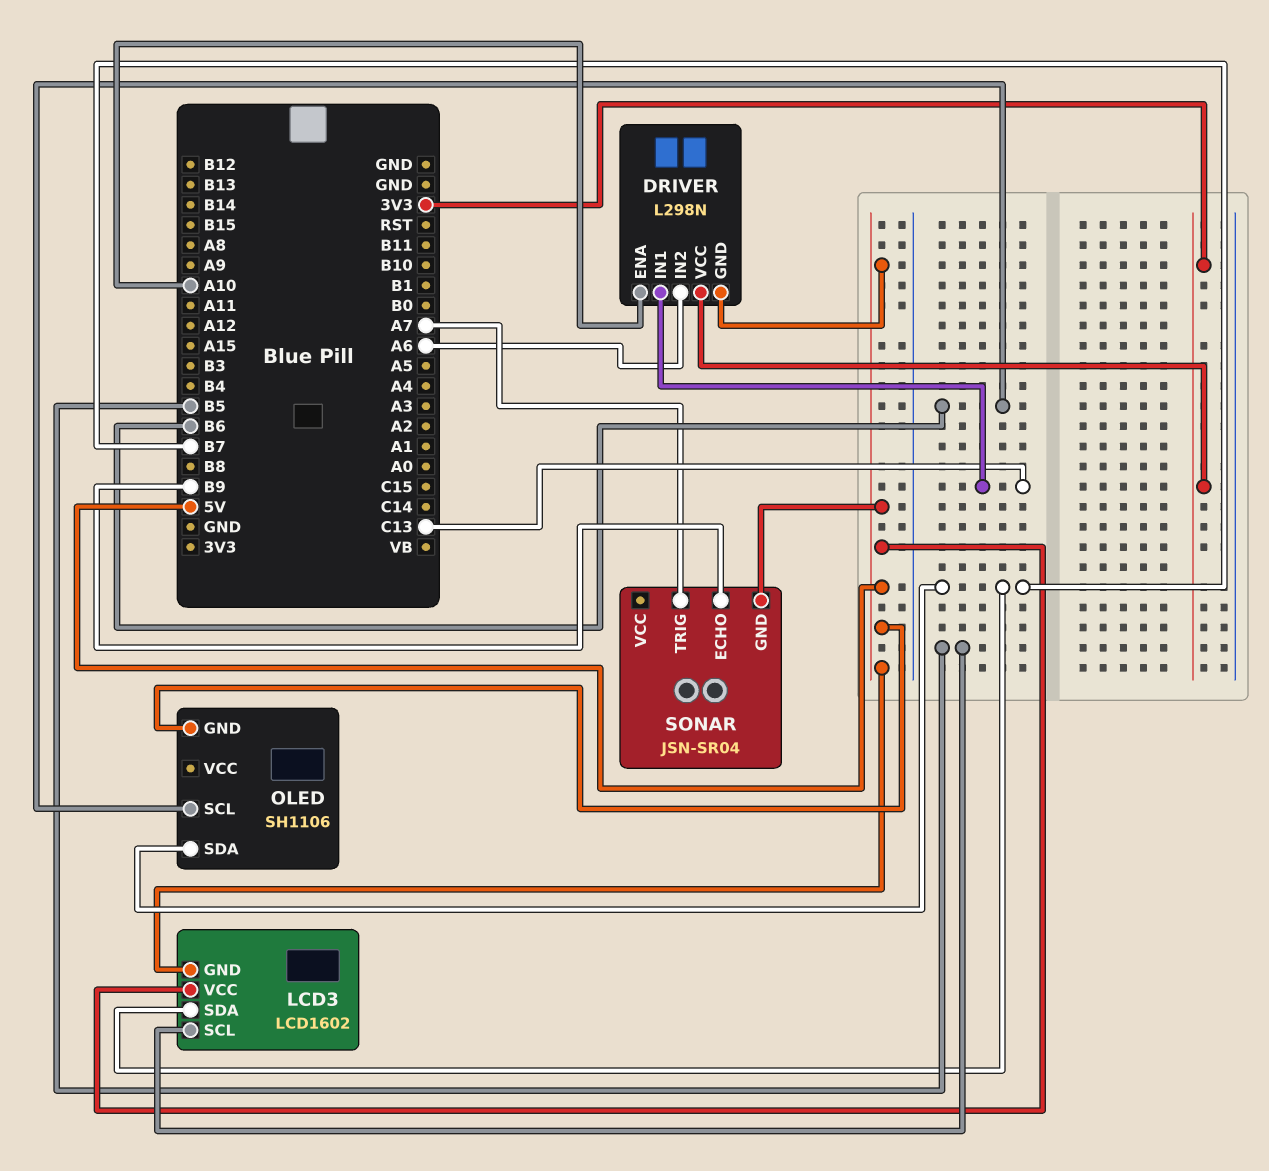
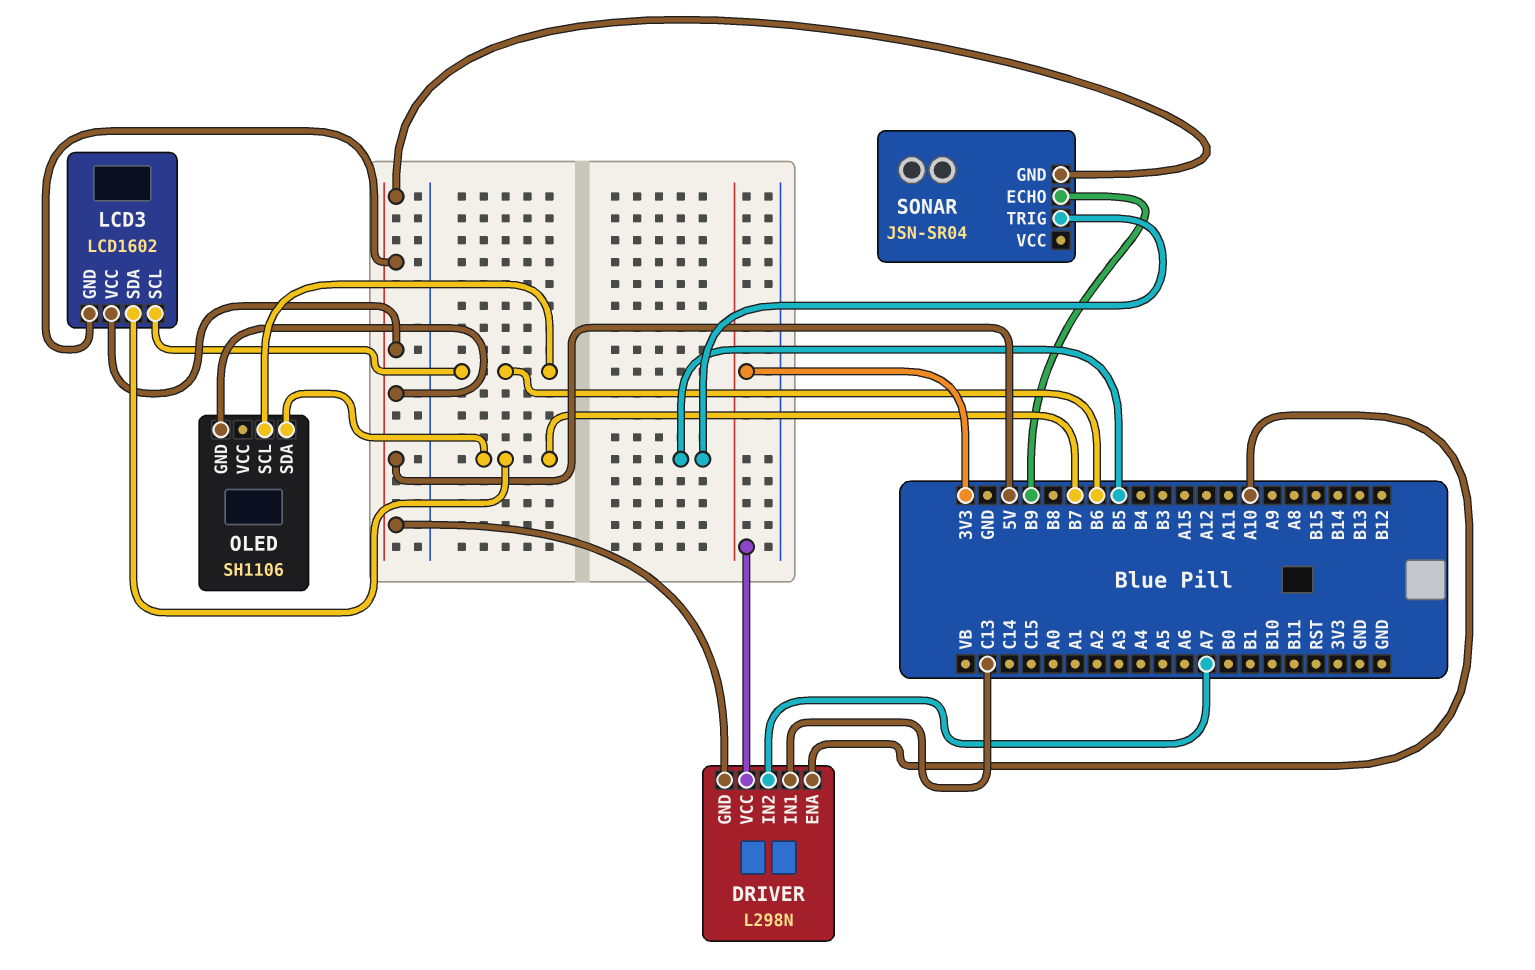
DRIVER pin IN2: A6 -> A7
LCD3 pin SCL: B5 -> B6
SONAR pin TRIG: A7 -> B5

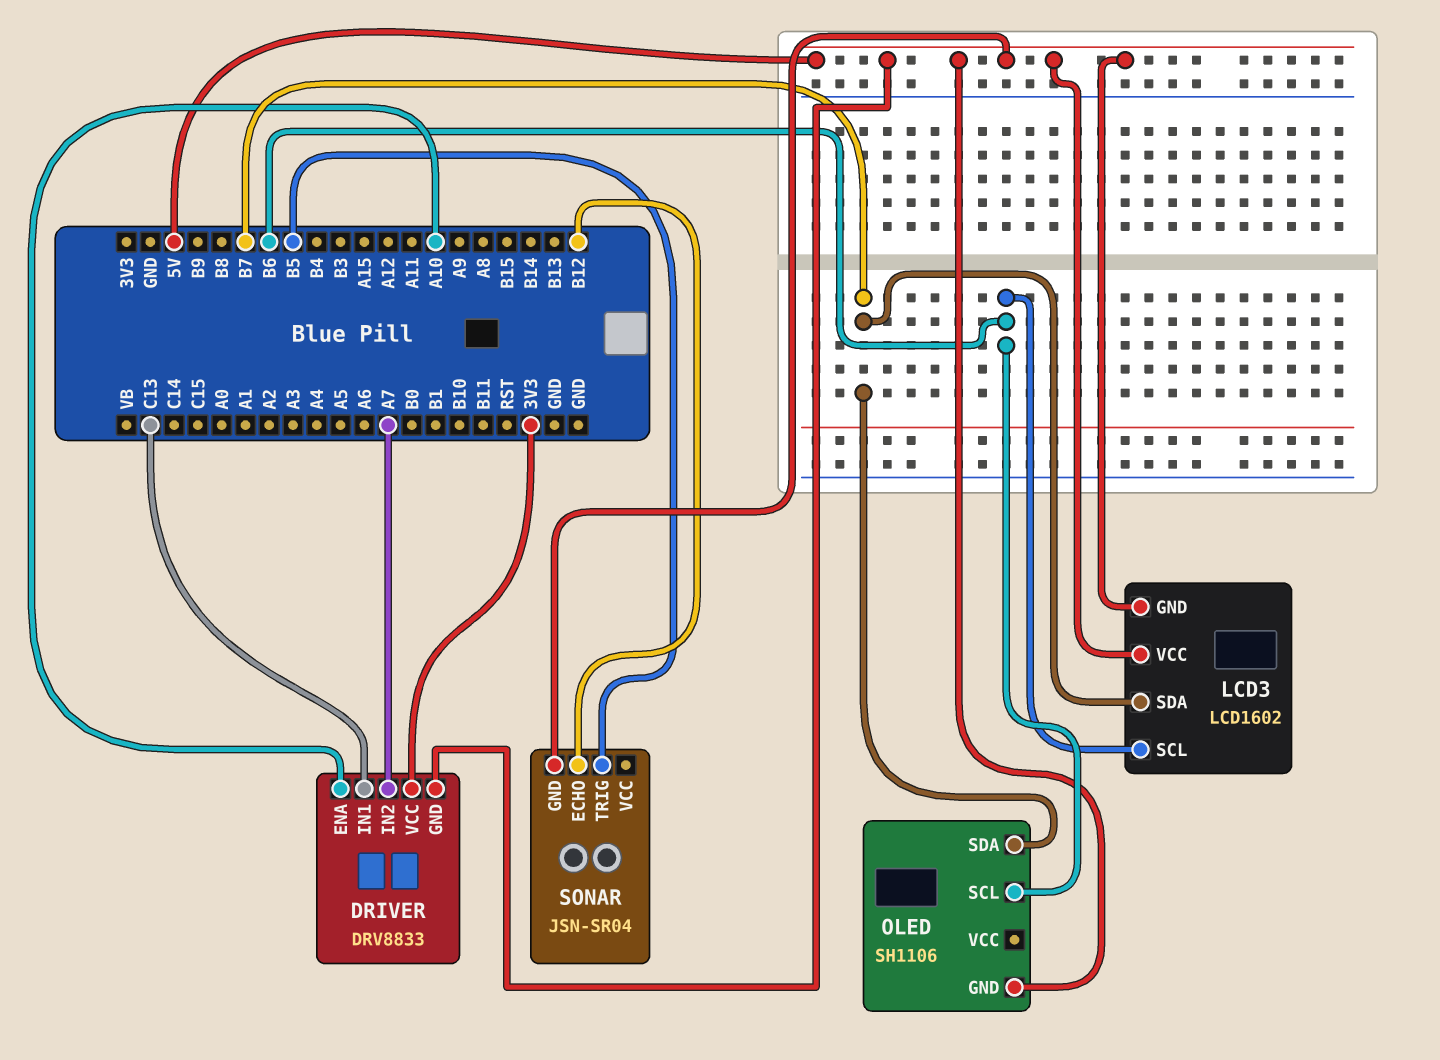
DRIVER: L298N -> DRV8833
SONAR pin ECHO: B9 -> B12

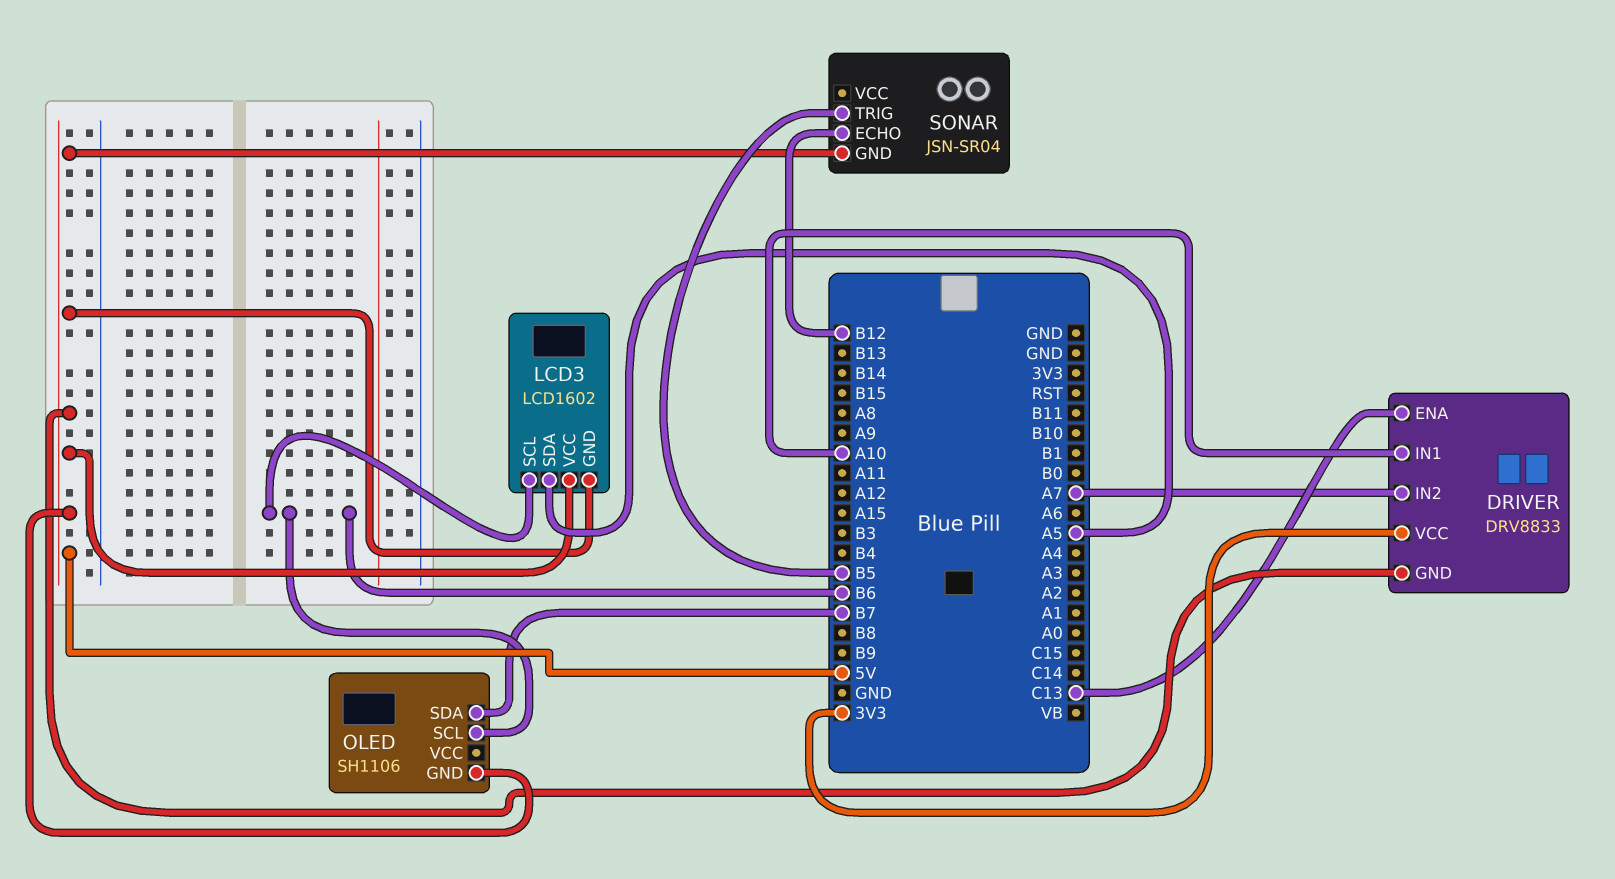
DRIVER pin ENA: A10 -> C13
DRIVER pin IN1: C13 -> A10
LCD3 pin SDA: B7 -> A5

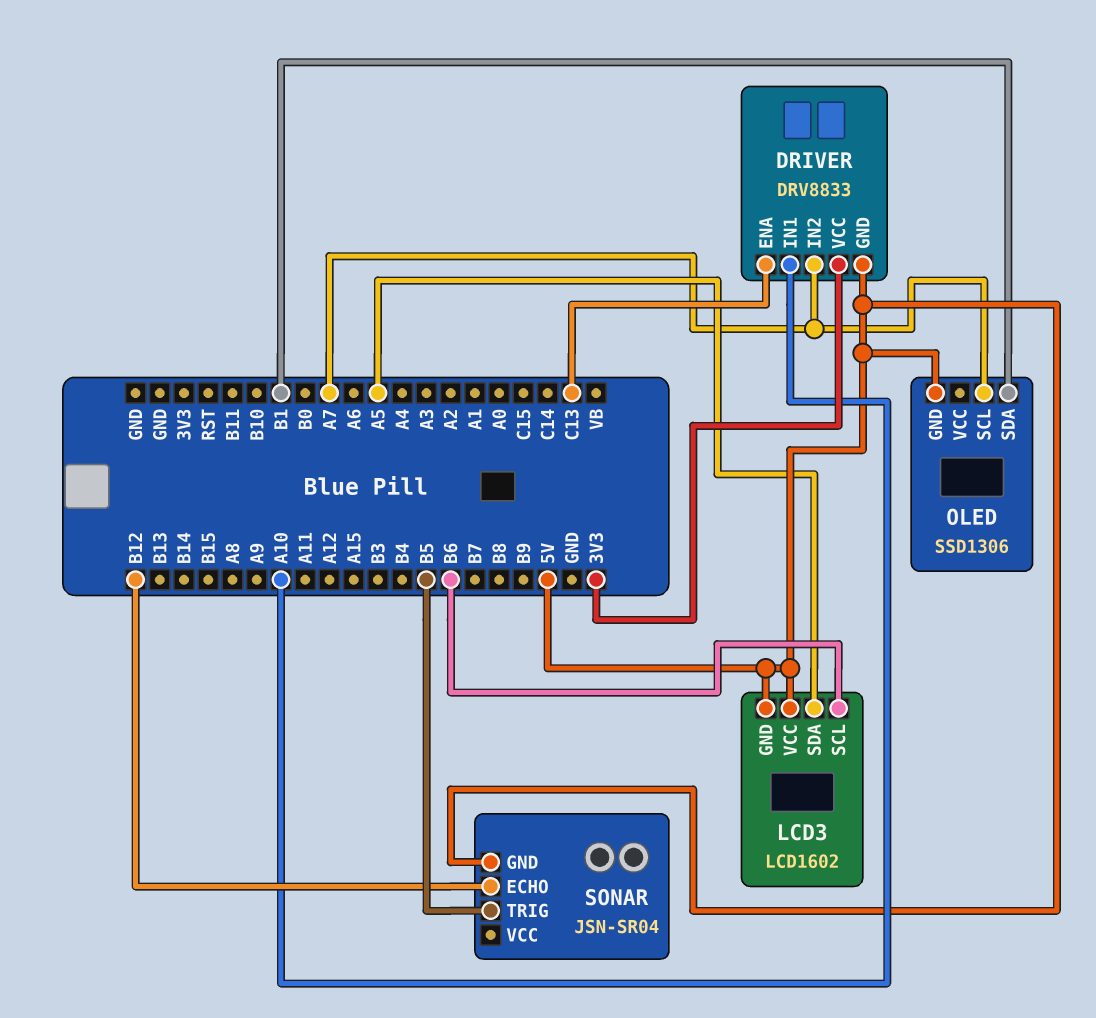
OLED: SH1106 -> SSD1306
OLED pin SCL: B6 -> A7
OLED pin SDA: B7 -> B1

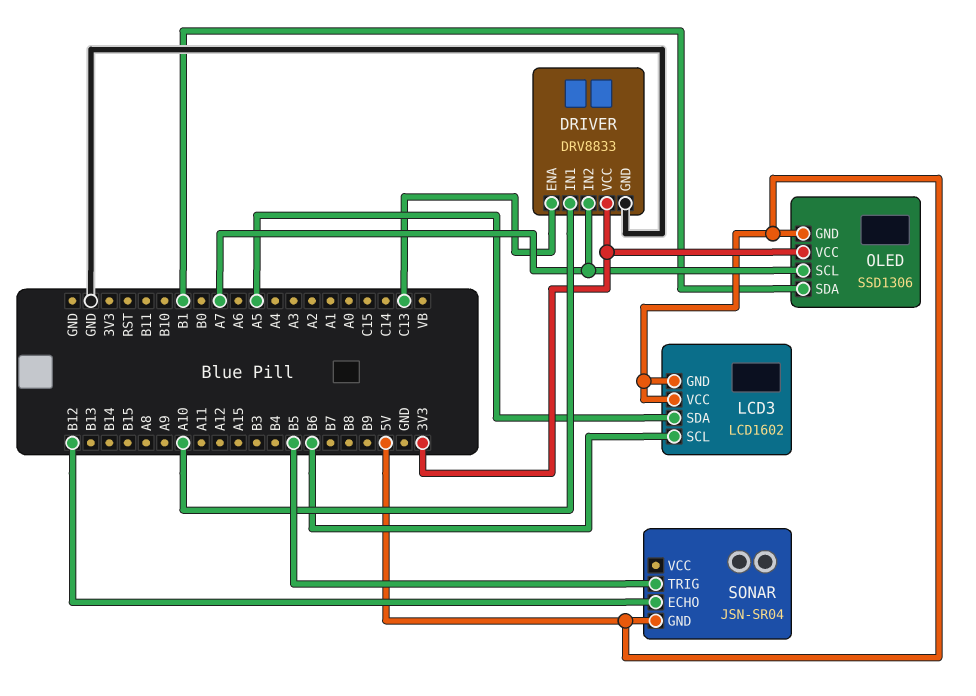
DRIVER pin GND: 5V -> GND
OLED pin VCC: none -> 3V3

